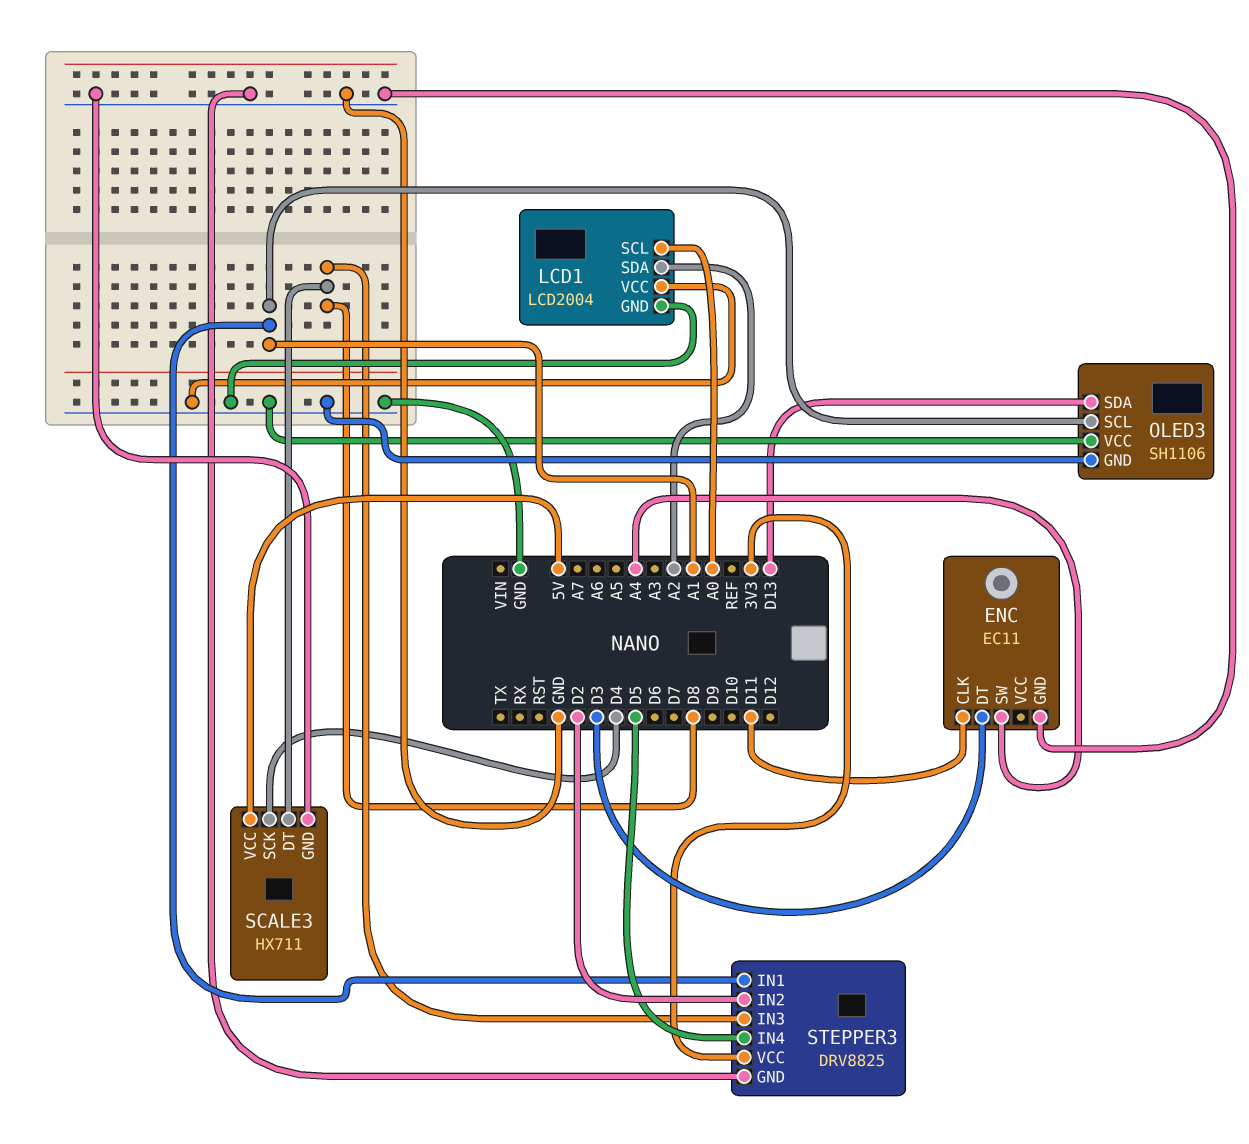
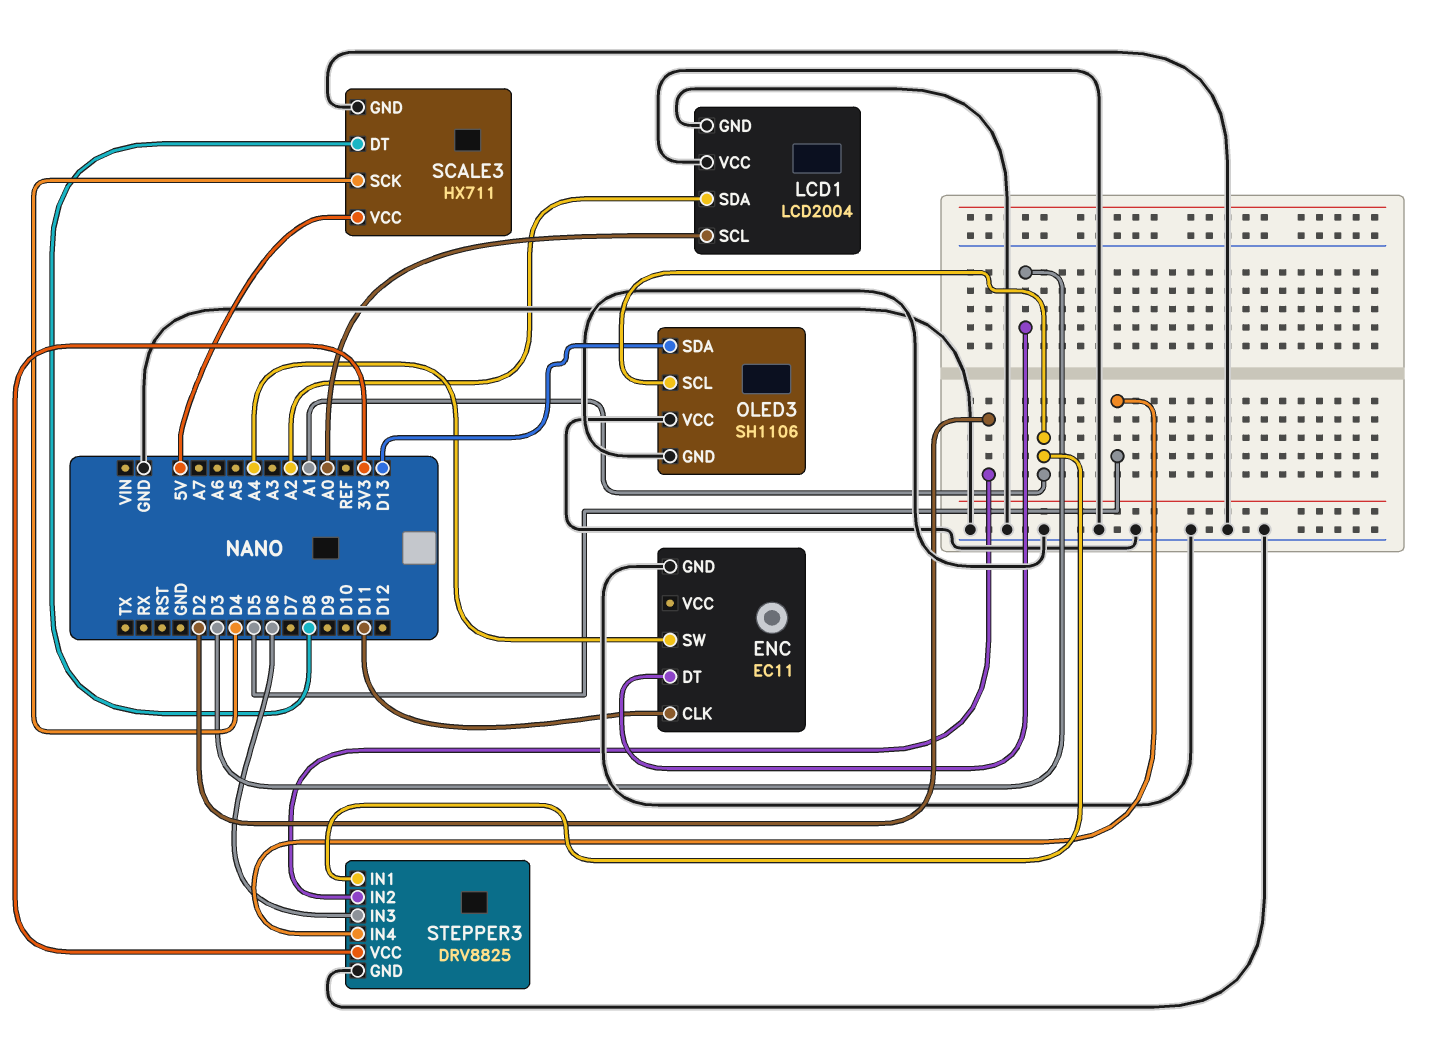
STEPPER3 pin IN3: D8 -> D6

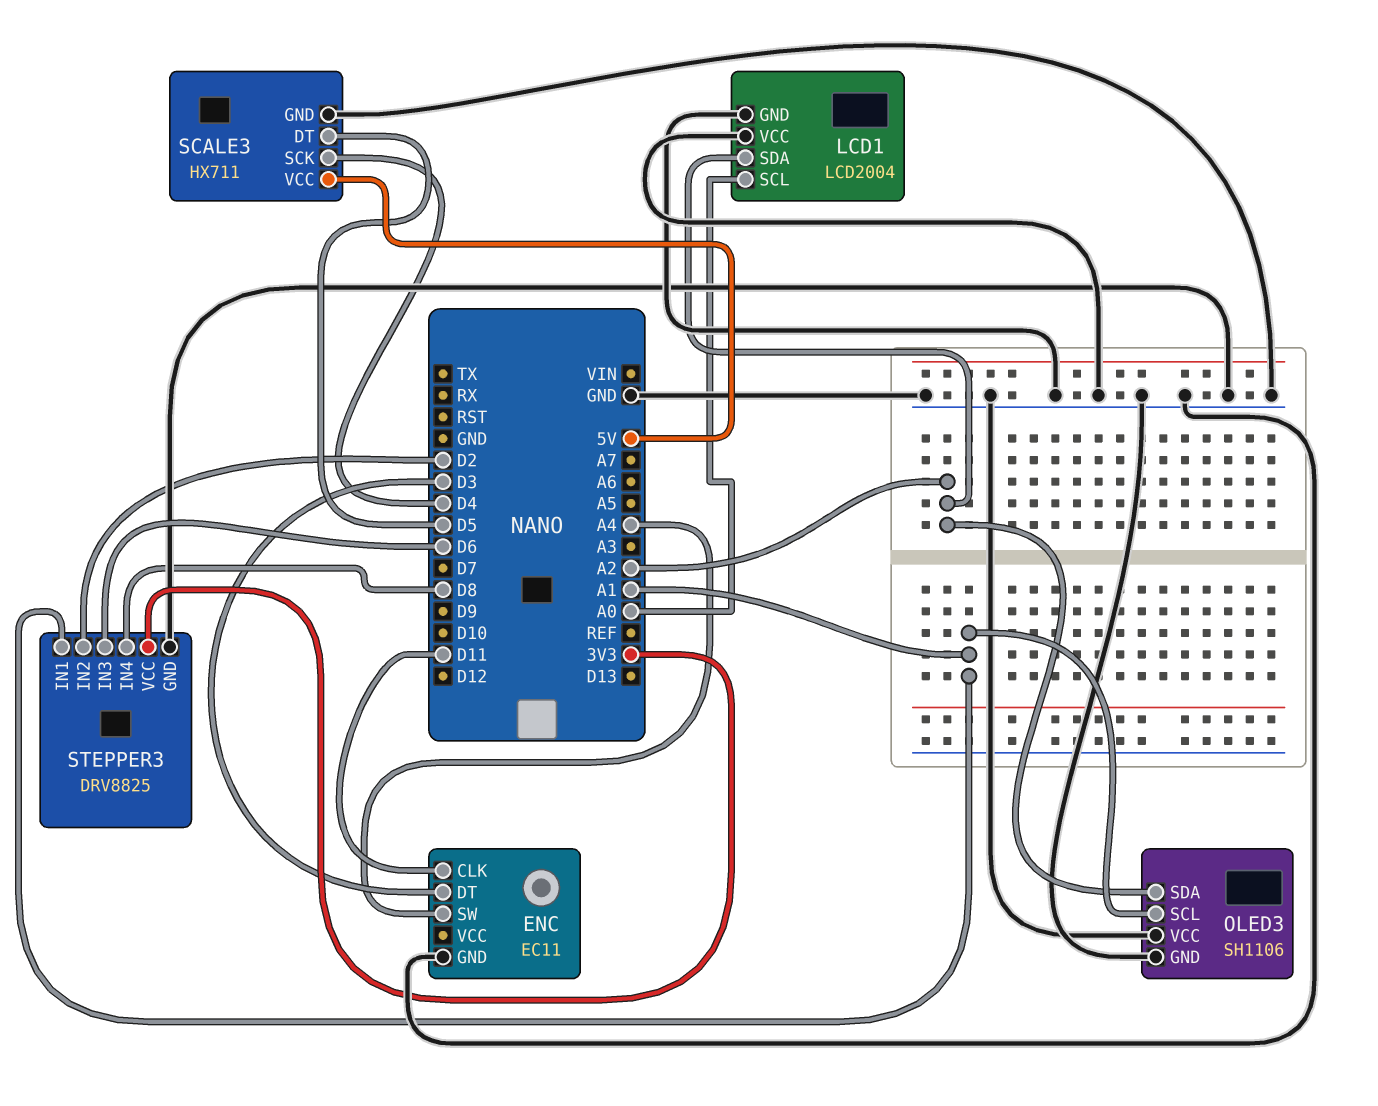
OLED3 pin SDA: D13 -> A2
SCALE3 pin DT: D8 -> D5
STEPPER3 pin IN4: D5 -> D8

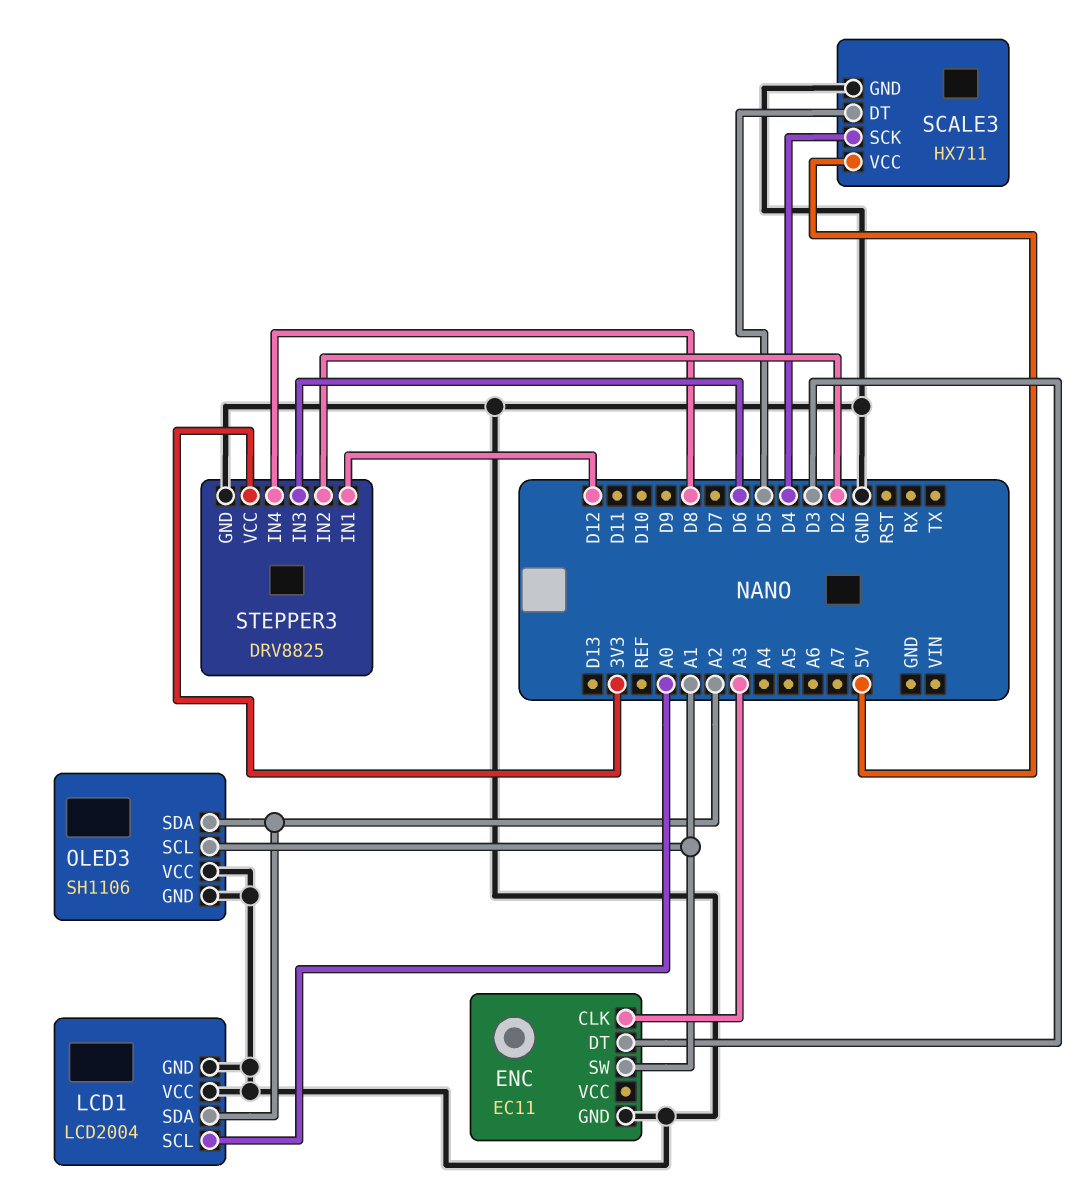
ENC pin CLK: D11 -> A3
ENC pin SW: A4 -> A1
STEPPER3 pin IN1: A1 -> D12

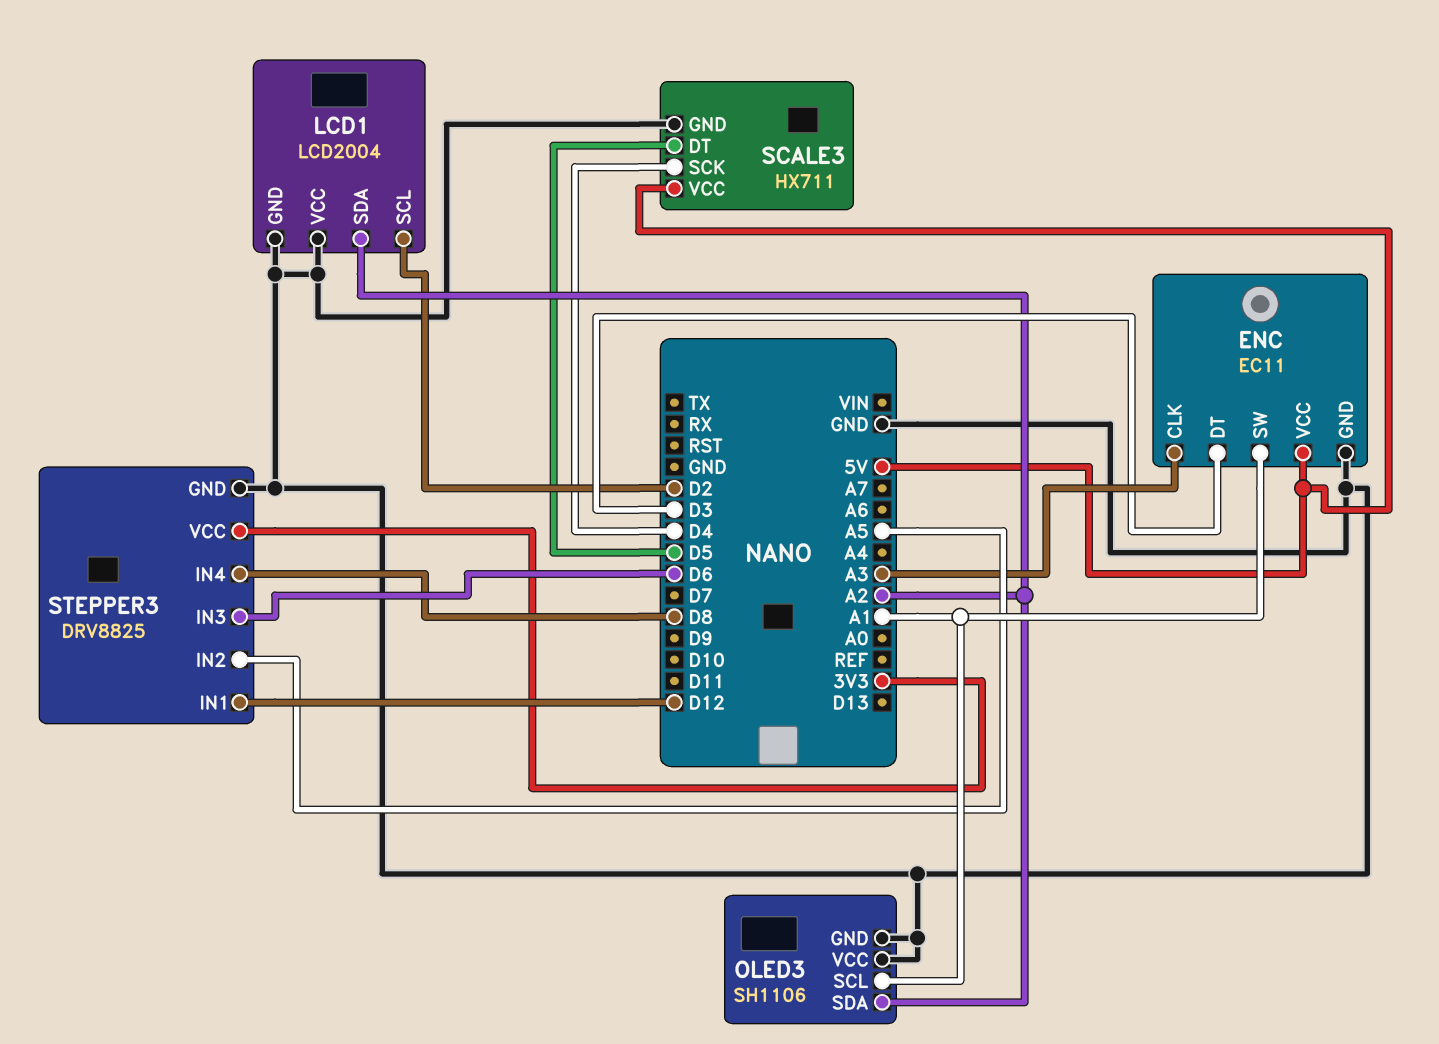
ENC pin VCC: none -> 5V
LCD1 pin SCL: A0 -> D2
STEPPER3 pin IN2: D2 -> A5

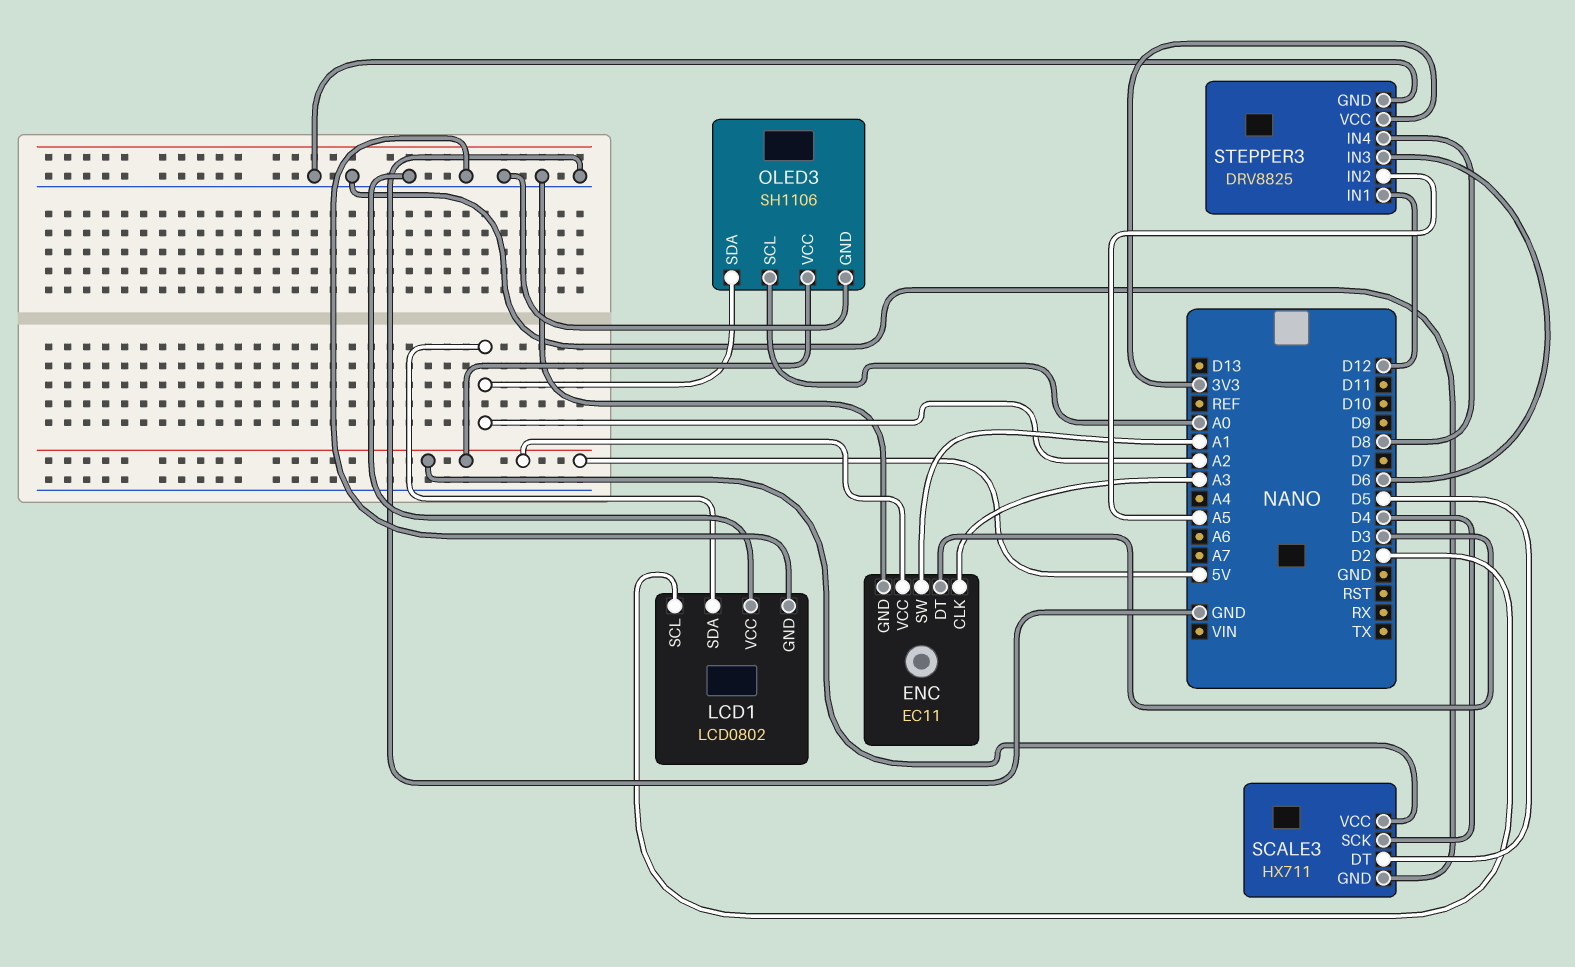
LCD1: LCD2004 -> LCD0802
OLED3 pin SCL: A1 -> A0
OLED3 pin VCC: GND -> 5V

